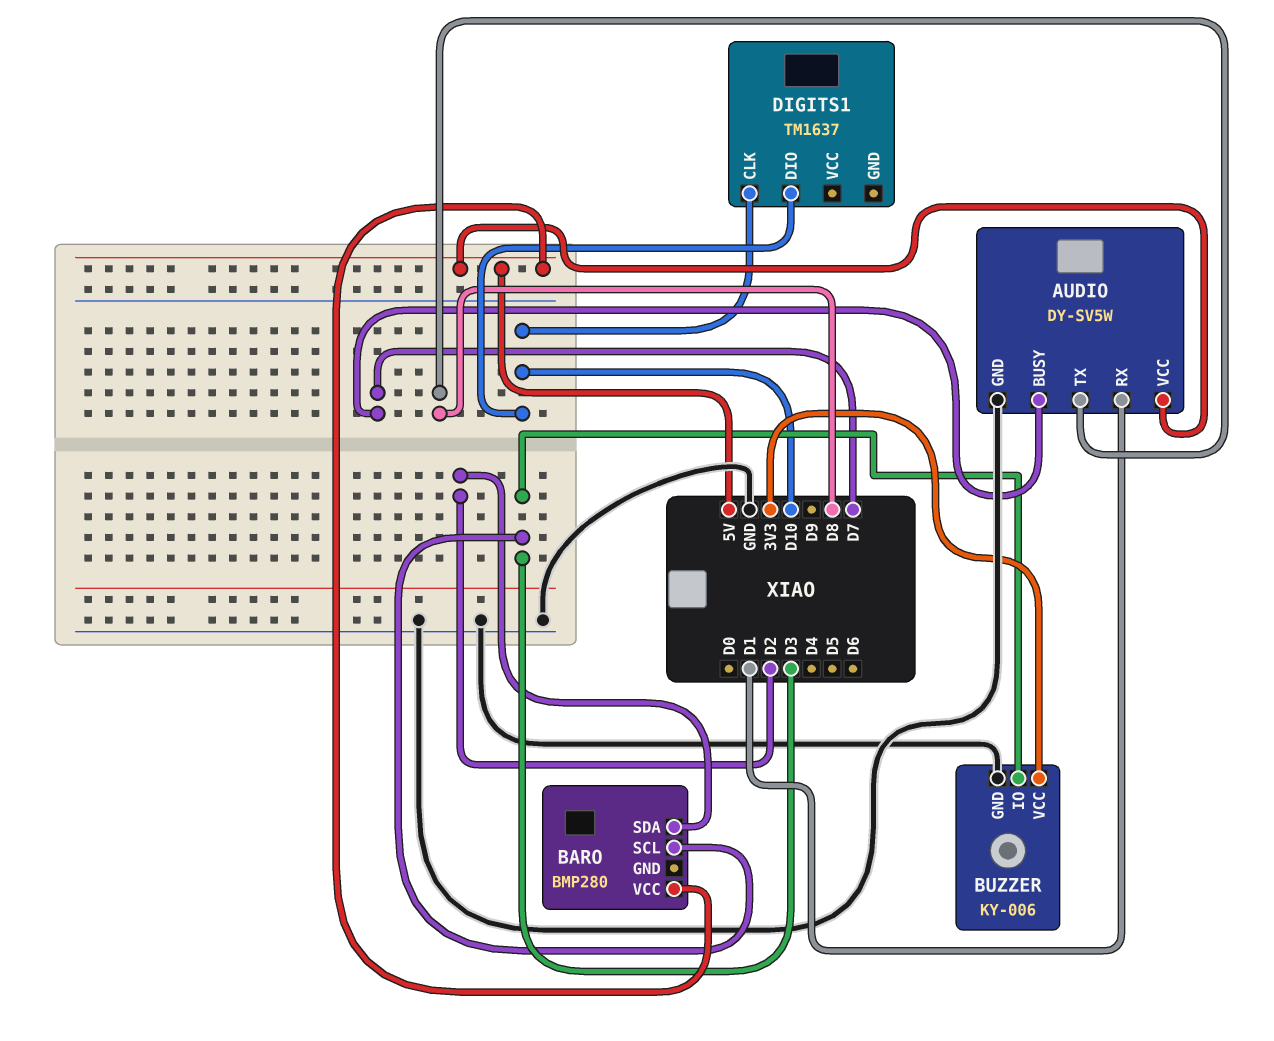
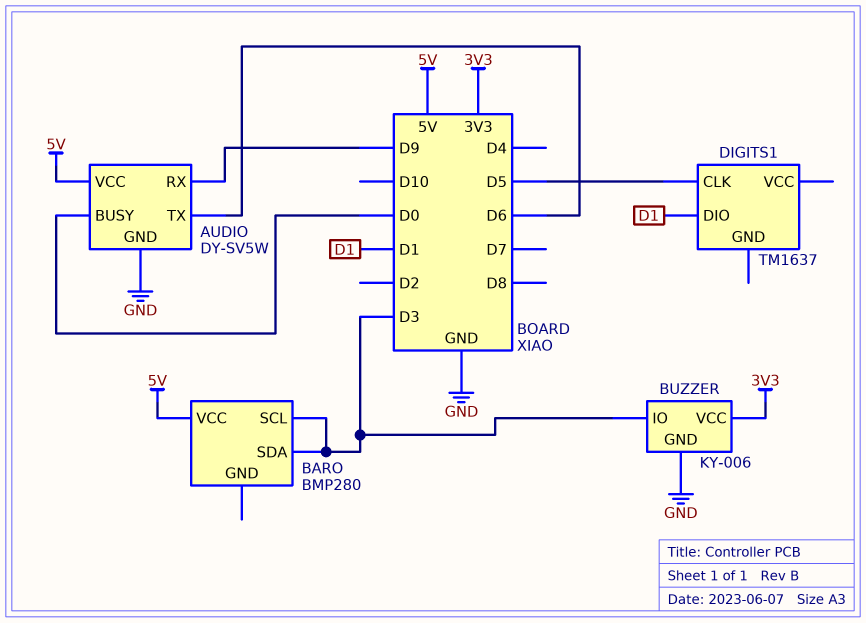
AUDIO pin BUSY: D7 -> D0
AUDIO pin RX: D1 -> D9
AUDIO pin TX: D8 -> D6
BARO pin SDA: D2 -> D3
DIGITS1 pin CLK: D10 -> D5
DIGITS1 pin DIO: D10 -> D1

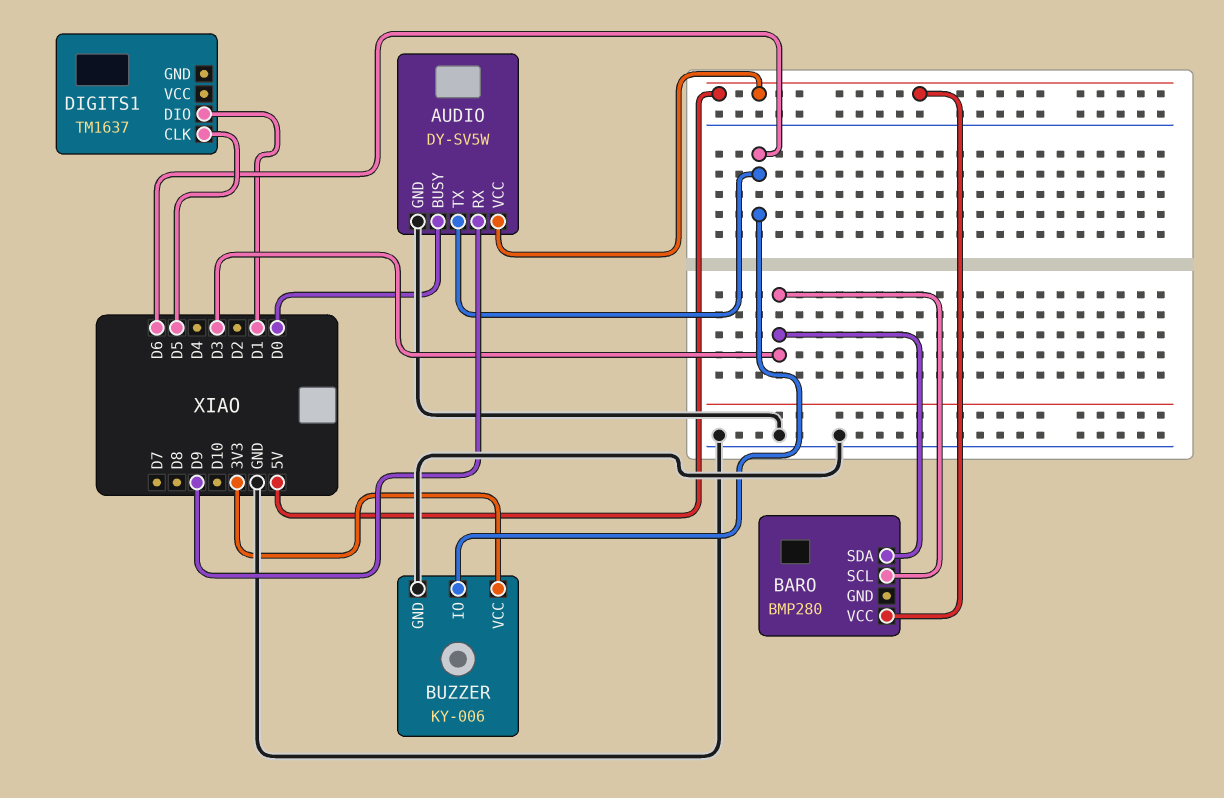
BUZZER pin IO: D3 -> D6

